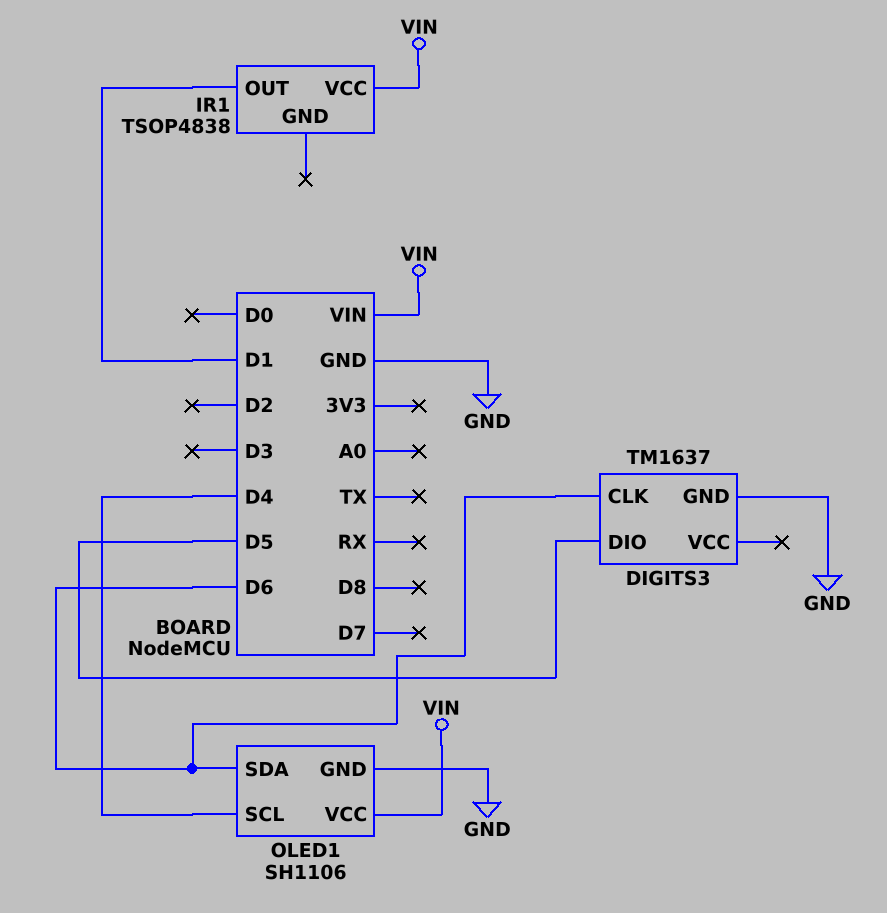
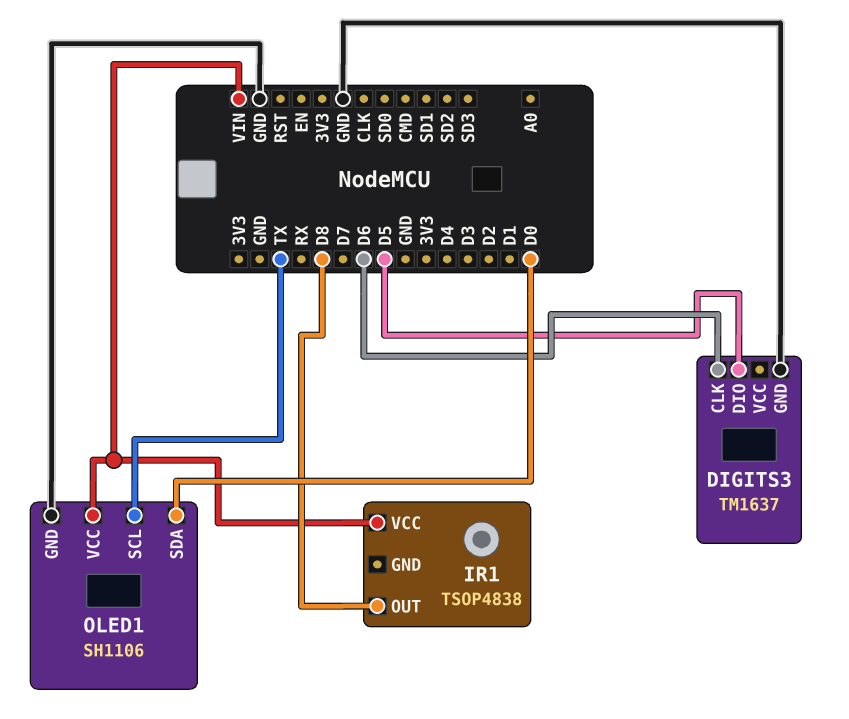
IR1 pin OUT: D1 -> D8
OLED1 pin SCL: D4 -> TX
OLED1 pin SDA: D6 -> D0

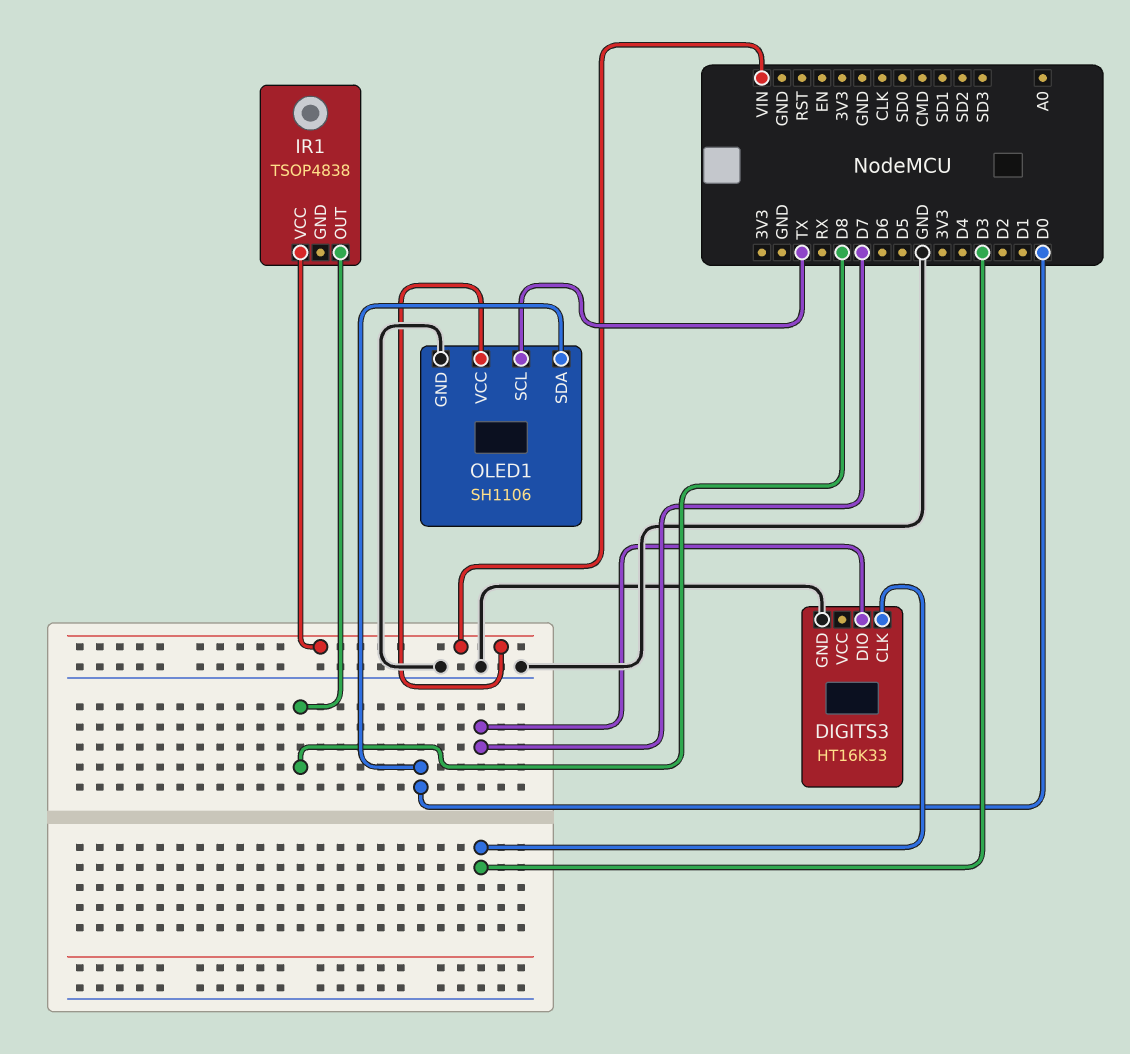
DIGITS3: TM1637 -> HT16K33
DIGITS3 pin CLK: D6 -> D3
DIGITS3 pin DIO: D5 -> D7

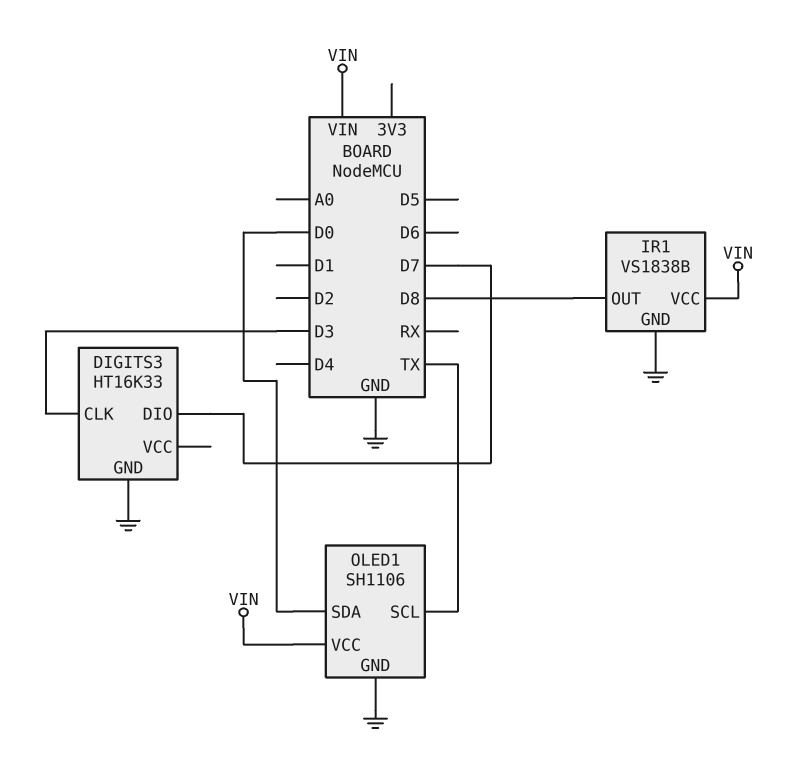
IR1: TSOP4838 -> VS1838B
IR1 pin GND: none -> GND

